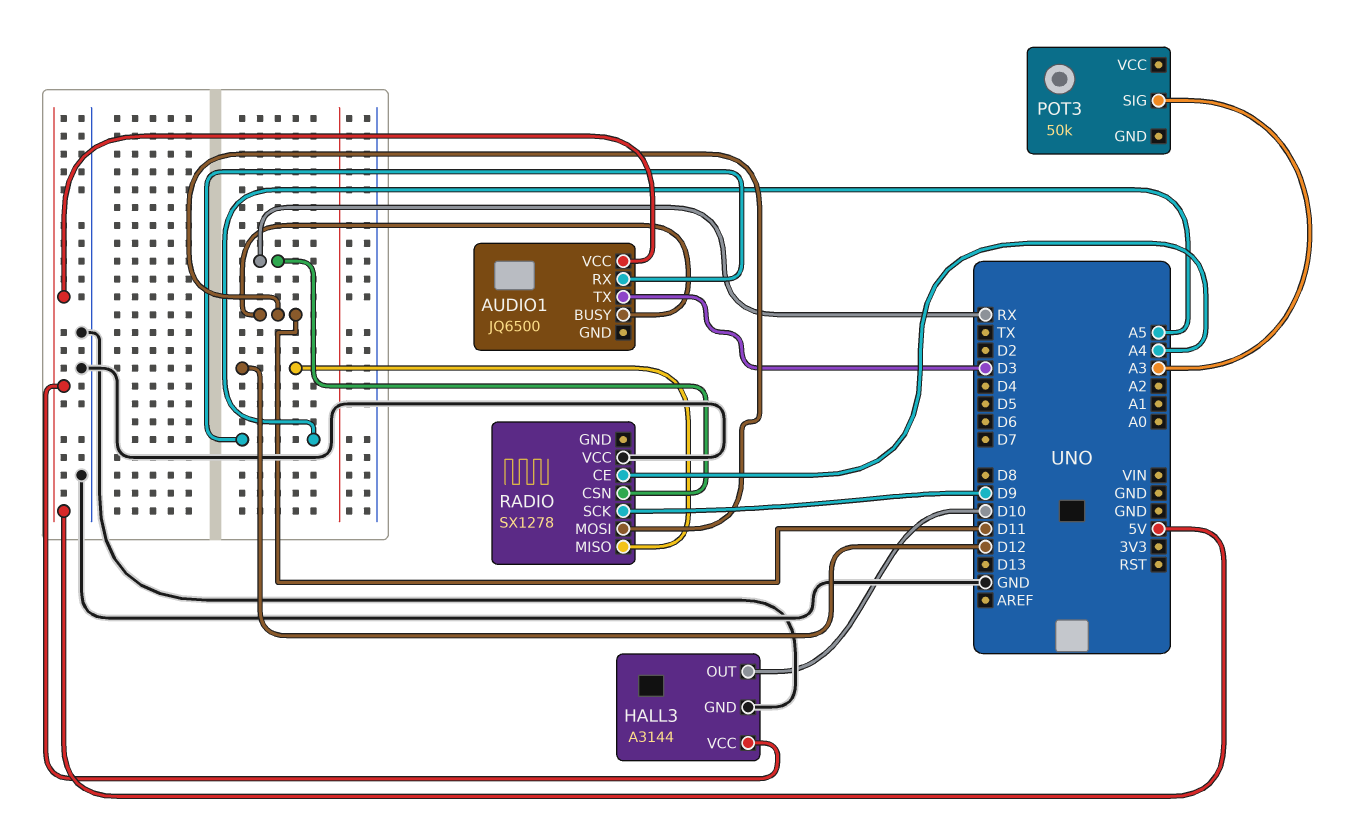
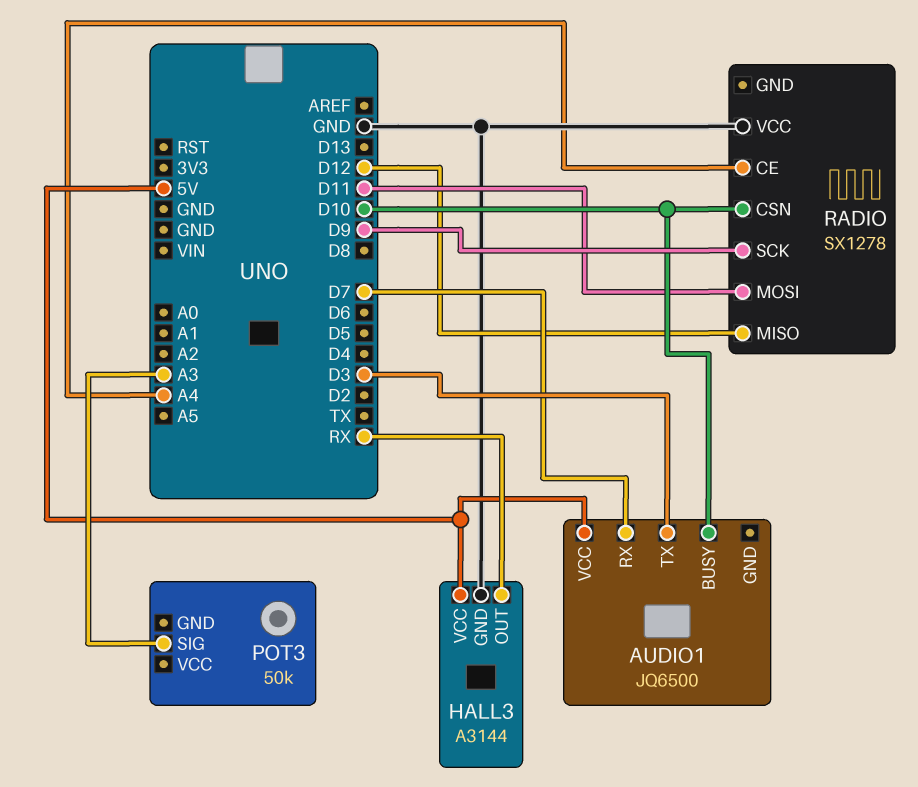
AUDIO1 pin BUSY: D11 -> D10
AUDIO1 pin RX: A5 -> D7
HALL3 pin OUT: D10 -> RX
RADIO pin CSN: RX -> D10

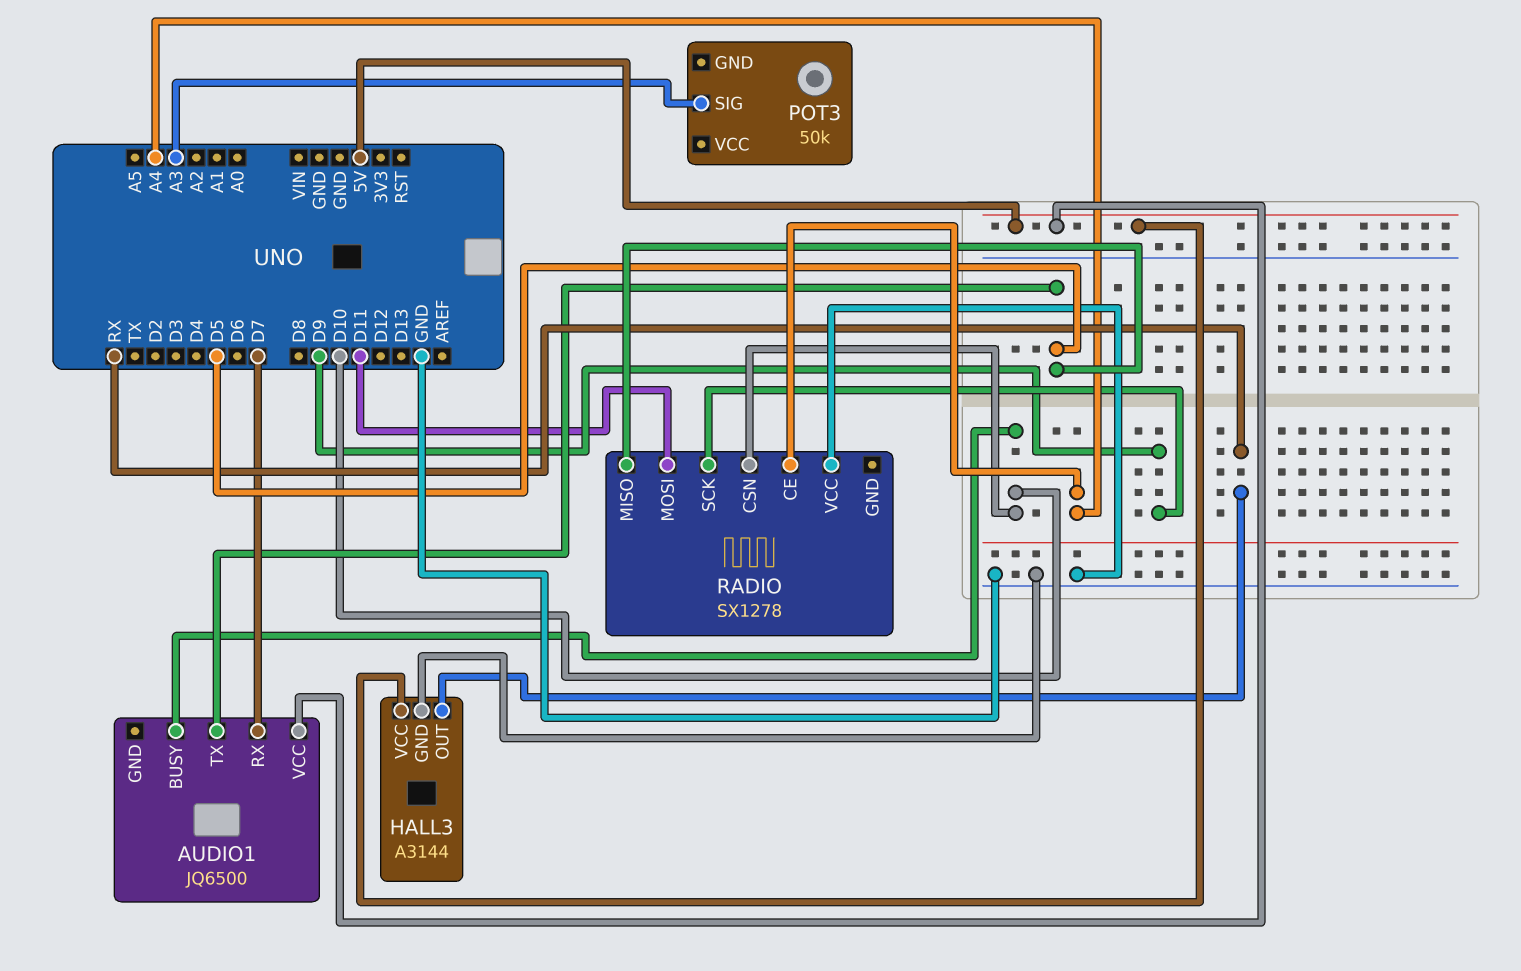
AUDIO1 pin TX: D3 -> D5
RADIO pin MISO: D12 -> D5

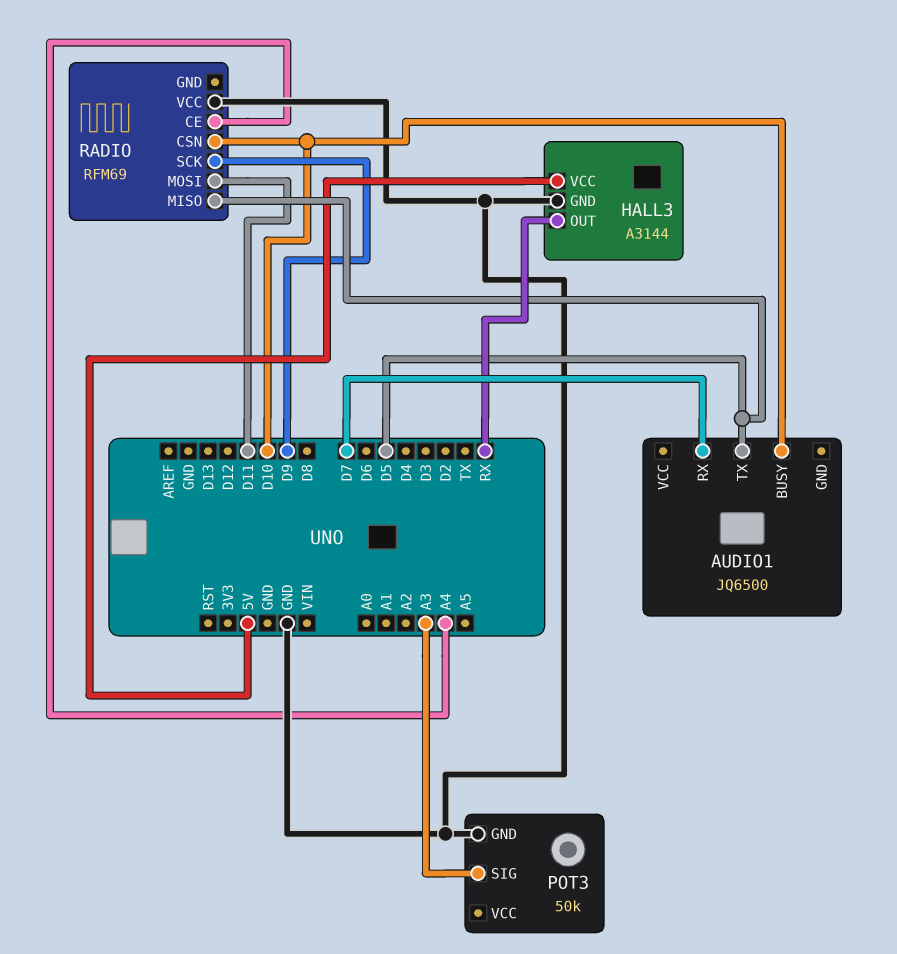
AUDIO1 pin VCC: 5V -> none
POT3 pin GND: none -> GND
RADIO: SX1278 -> RFM69

